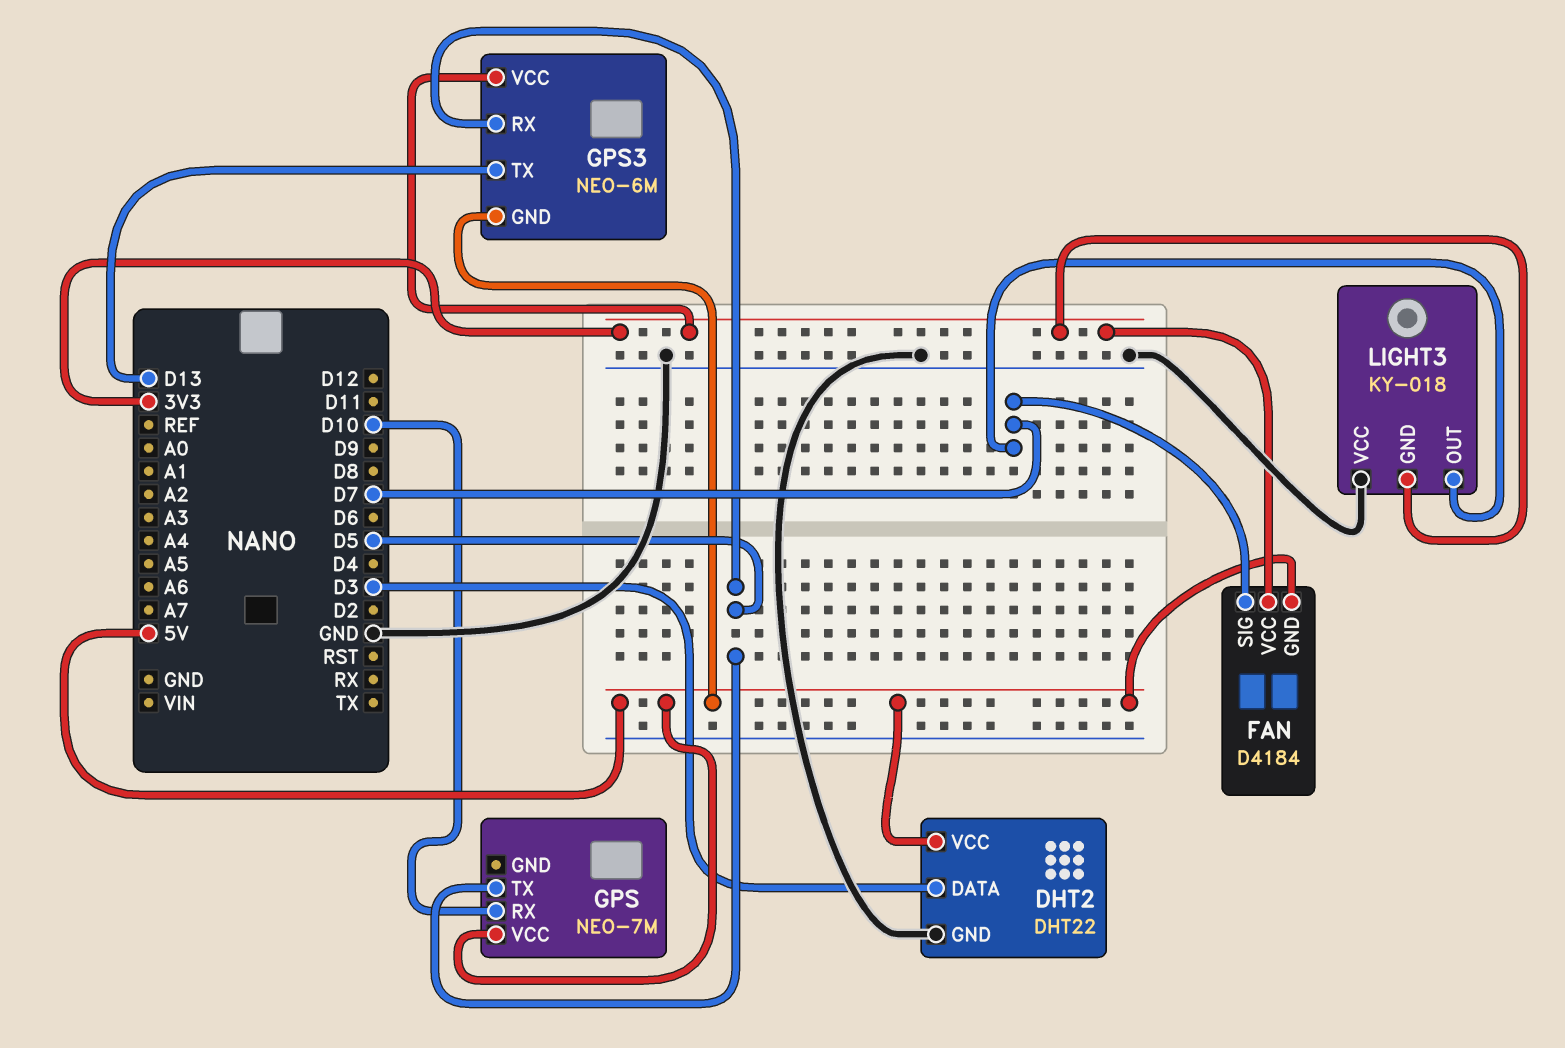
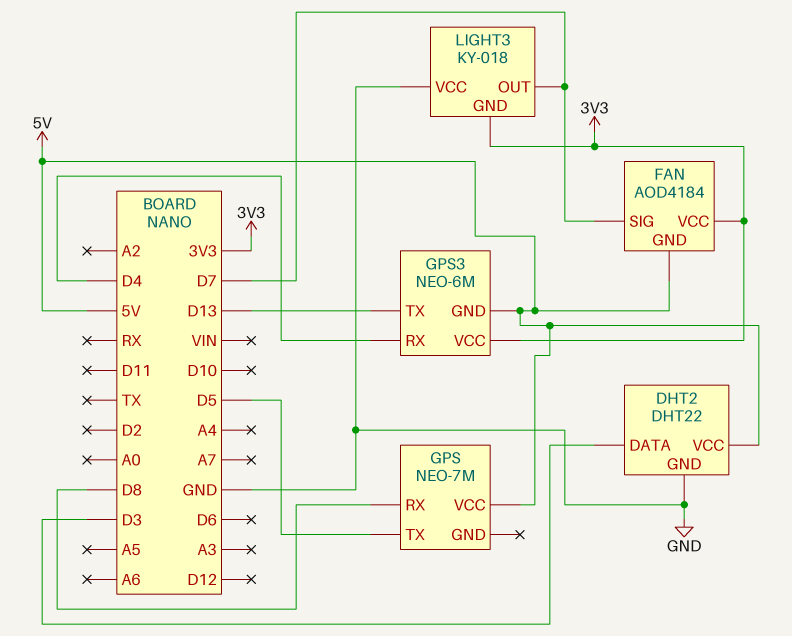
FAN: D4184 -> AOD4184
GPS pin RX: D10 -> D8
GPS3 pin RX: D5 -> D4

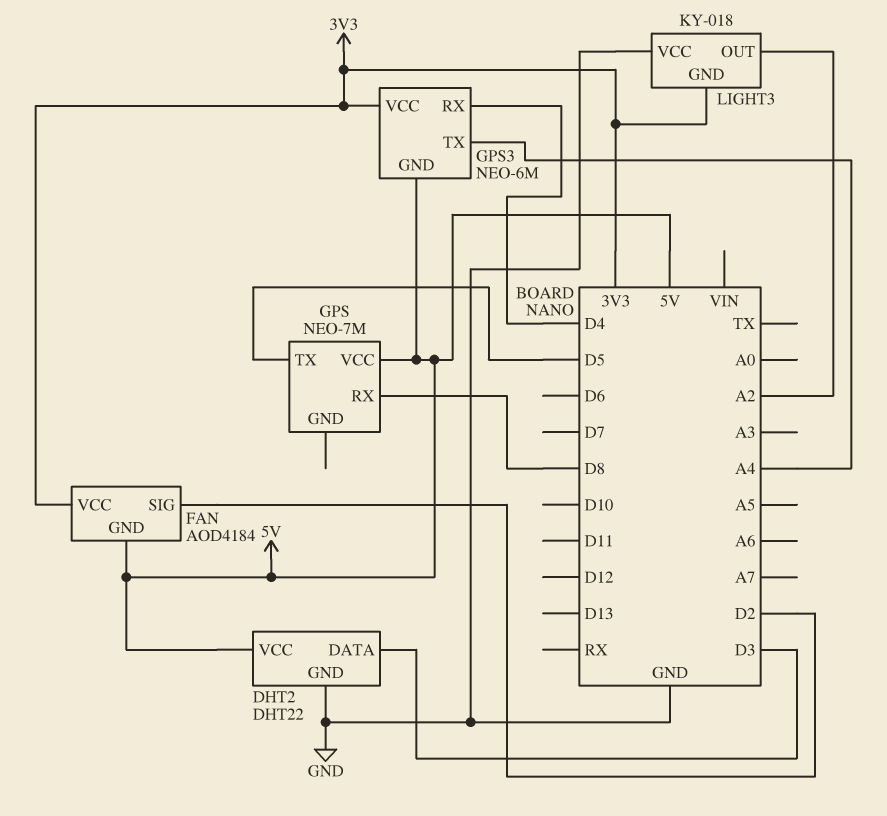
FAN pin SIG: D7 -> D2
GPS3 pin TX: D13 -> A4
LIGHT3 pin OUT: D7 -> A2

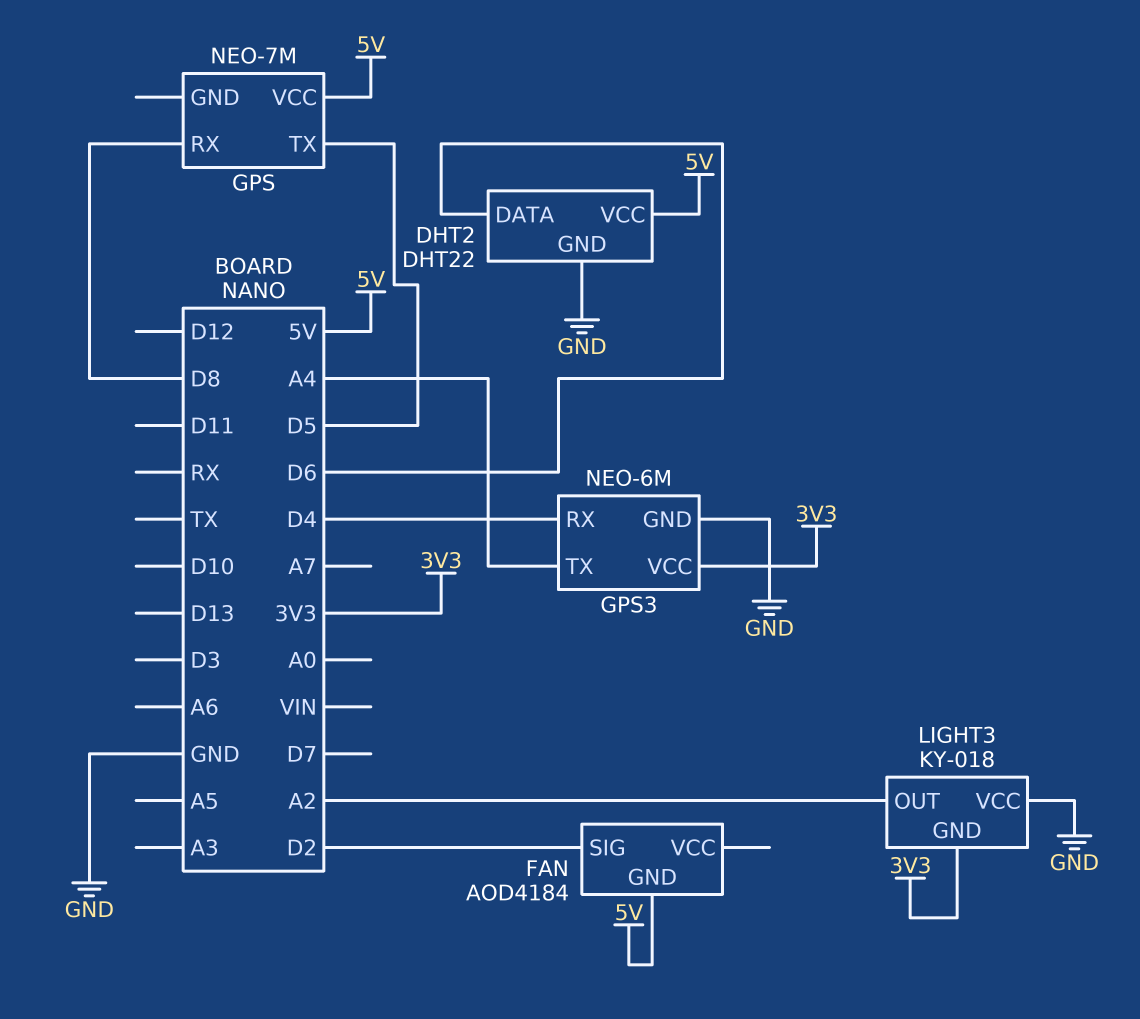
DHT2 pin DATA: D3 -> D6
FAN pin VCC: 3V3 -> none
GPS3 pin GND: 5V -> GND

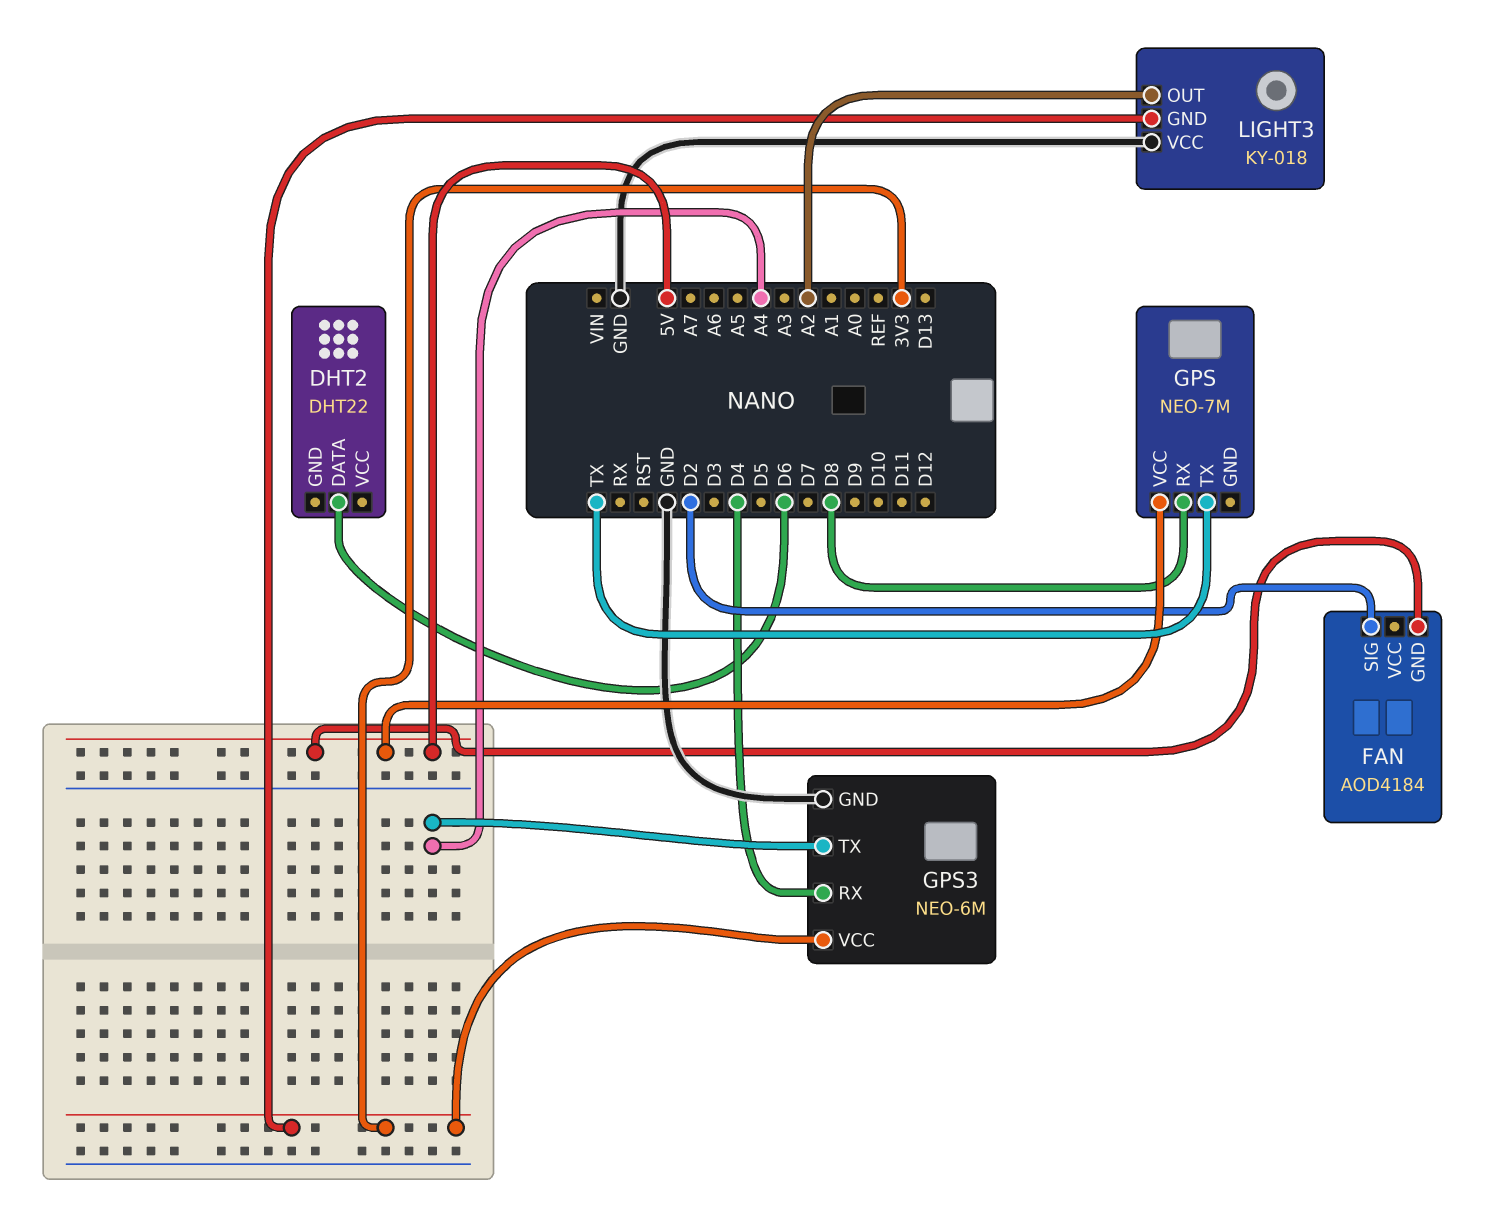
DHT2 pin GND: GND -> none
DHT2 pin VCC: 5V -> none
GPS pin TX: D5 -> TX

